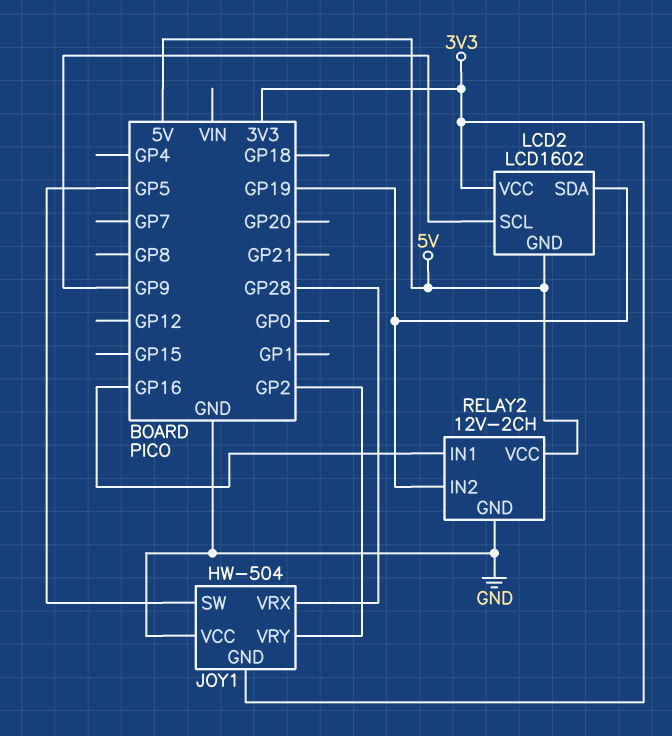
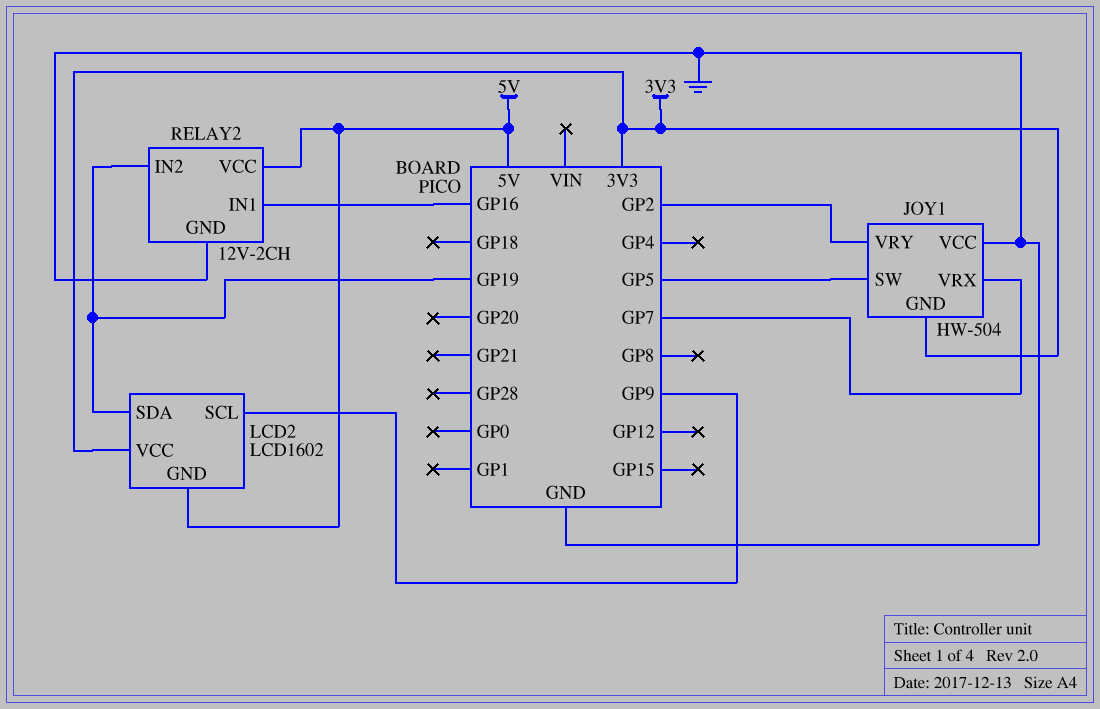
JOY1 pin VRX: GP28 -> GP7

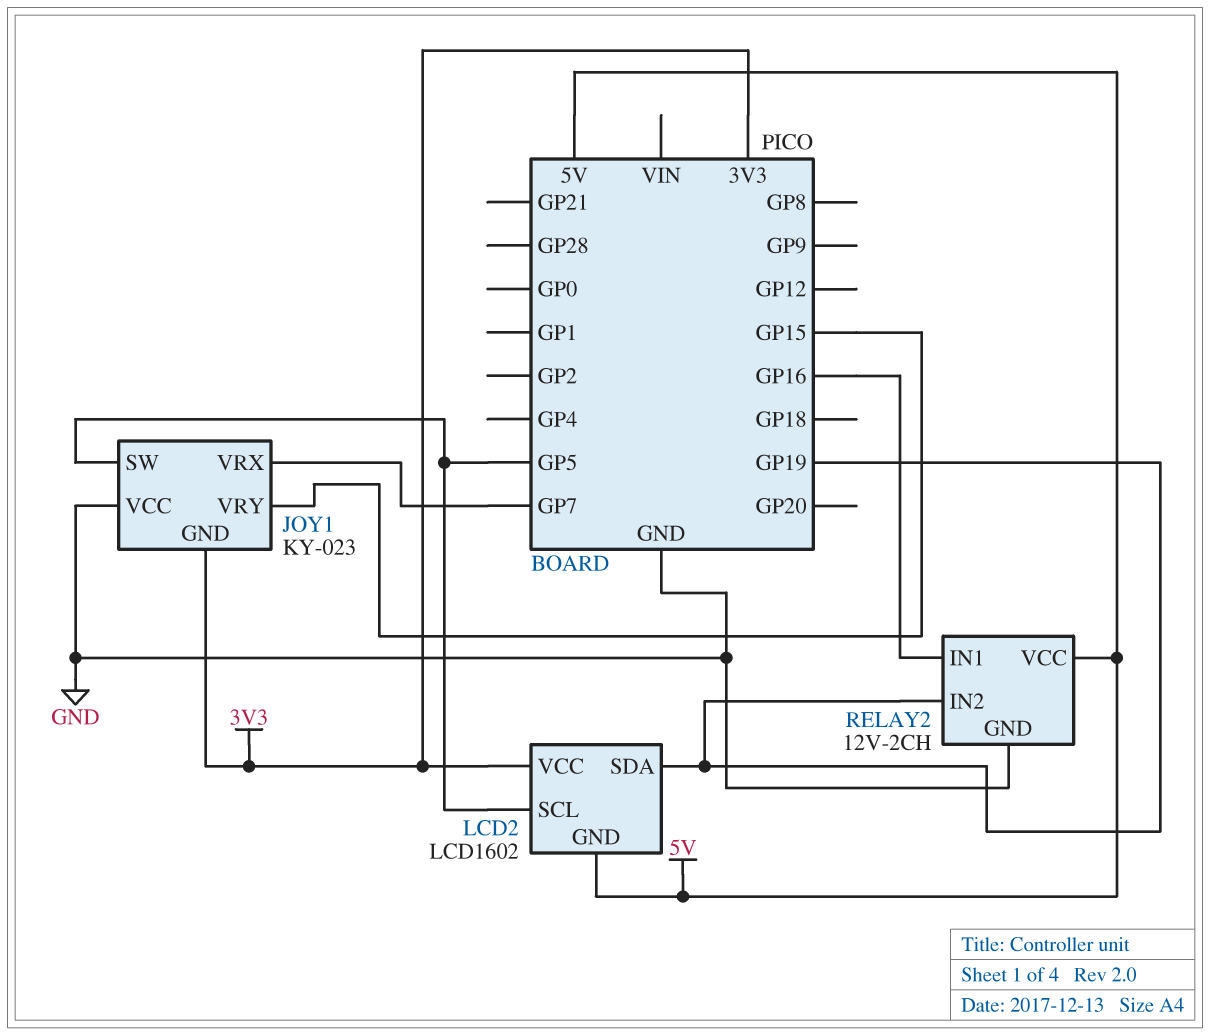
JOY1: HW-504 -> KY-023
JOY1 pin VRY: GP2 -> GP15
LCD2 pin SCL: GP9 -> GP5

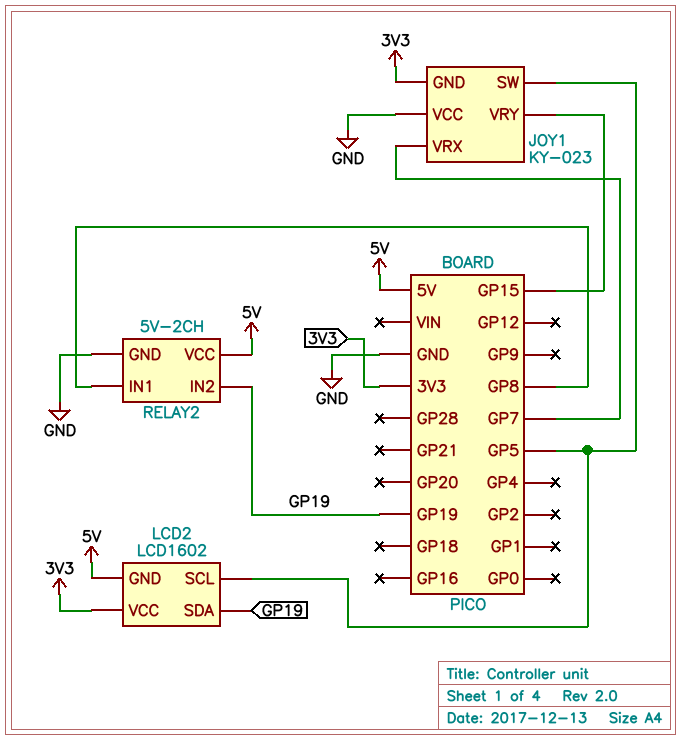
RELAY2: 12V-2CH -> 5V-2CH
RELAY2 pin IN1: GP16 -> GP8

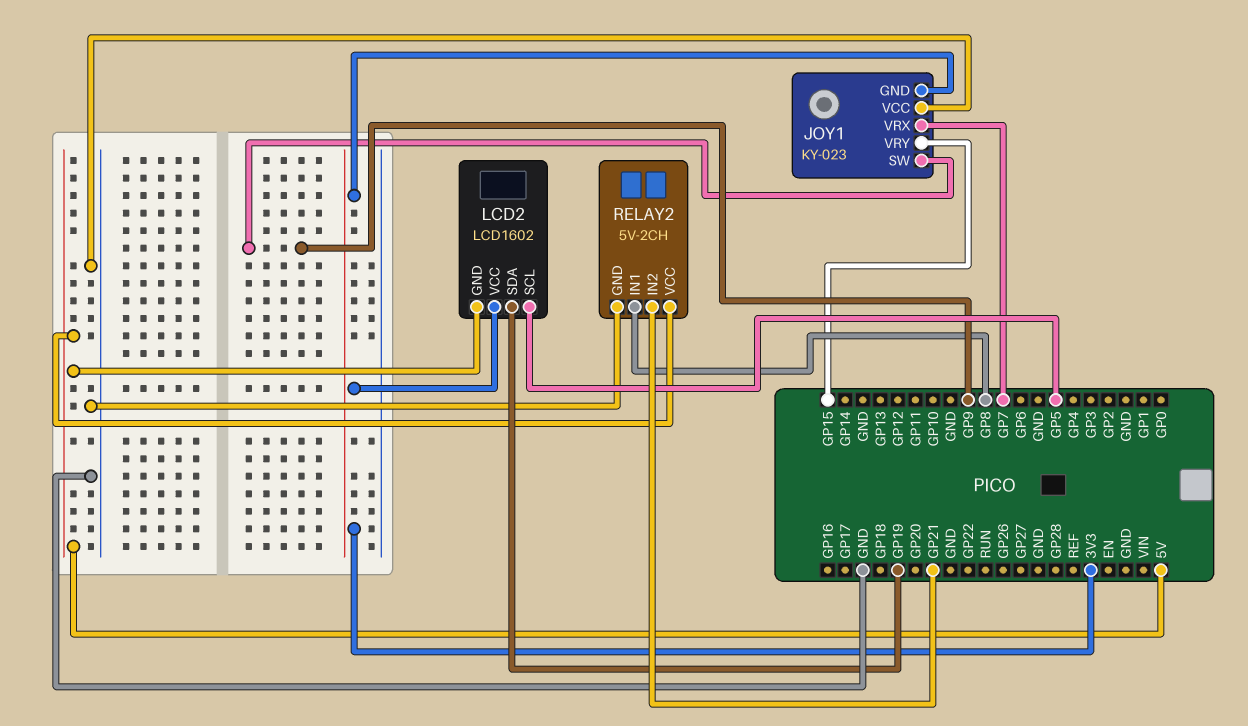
JOY1 pin SW: GP5 -> GP9
RELAY2 pin IN2: GP19 -> GP21

